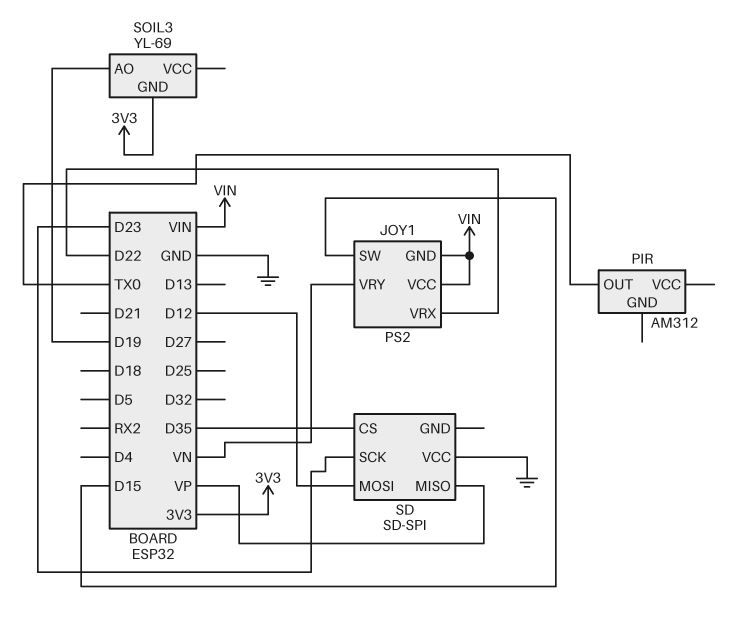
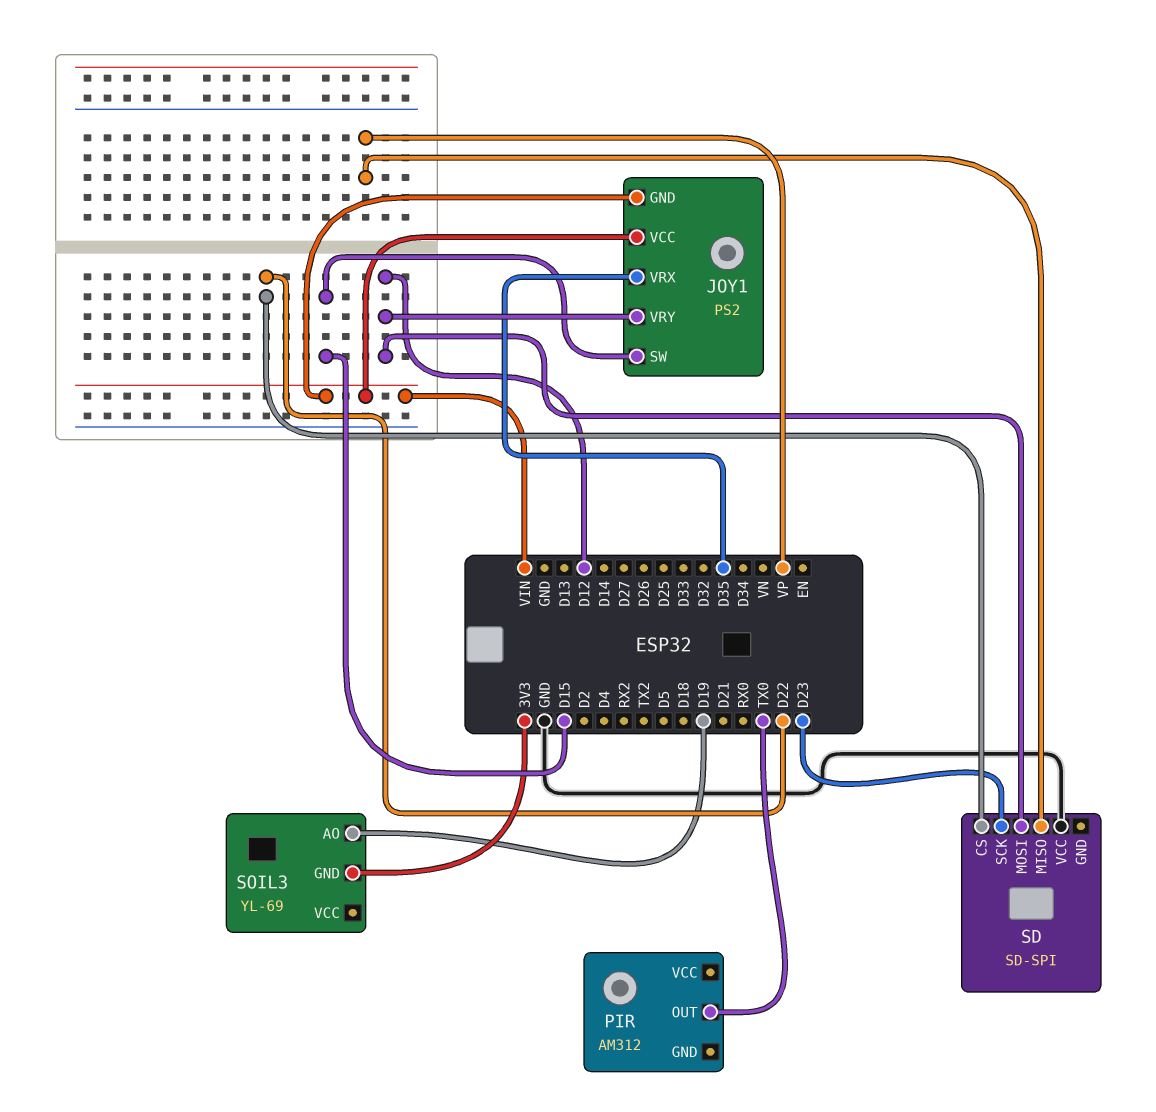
JOY1 pin VRX: D22 -> D35
JOY1 pin VRY: VN -> D12
SD pin CS: D35 -> D22

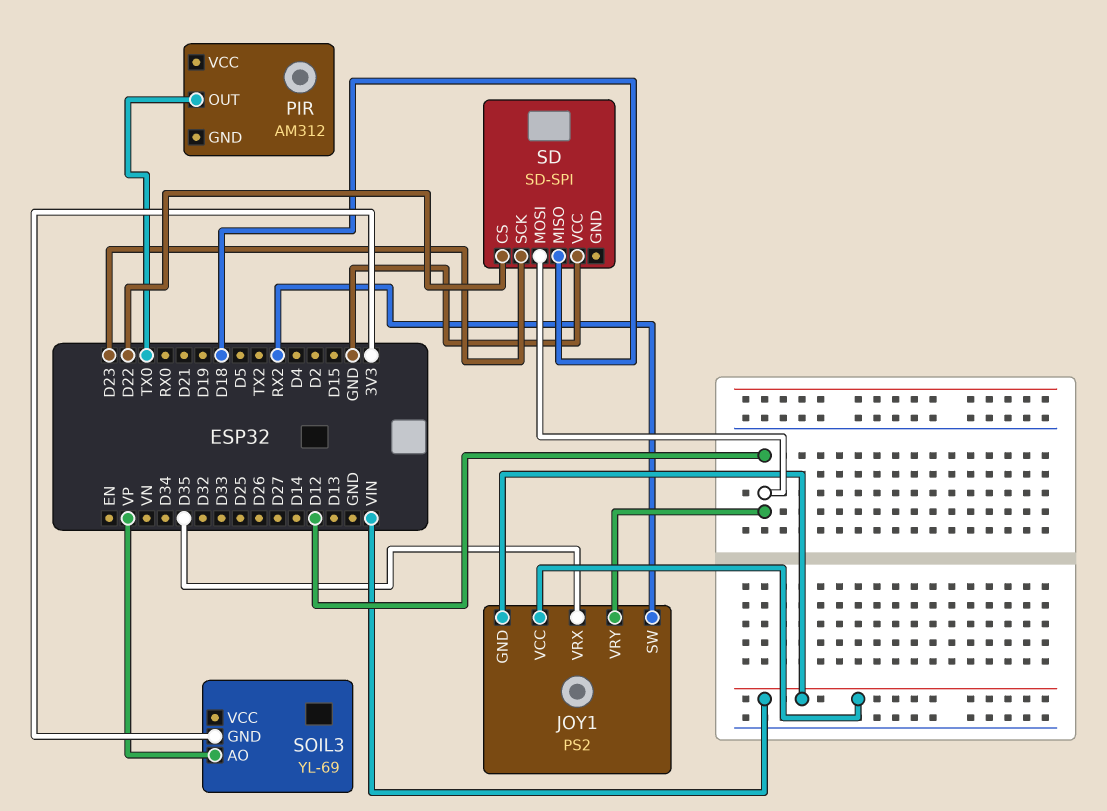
JOY1 pin SW: D15 -> RX2
SD pin MISO: VP -> D18
SOIL3 pin AO: D19 -> VP

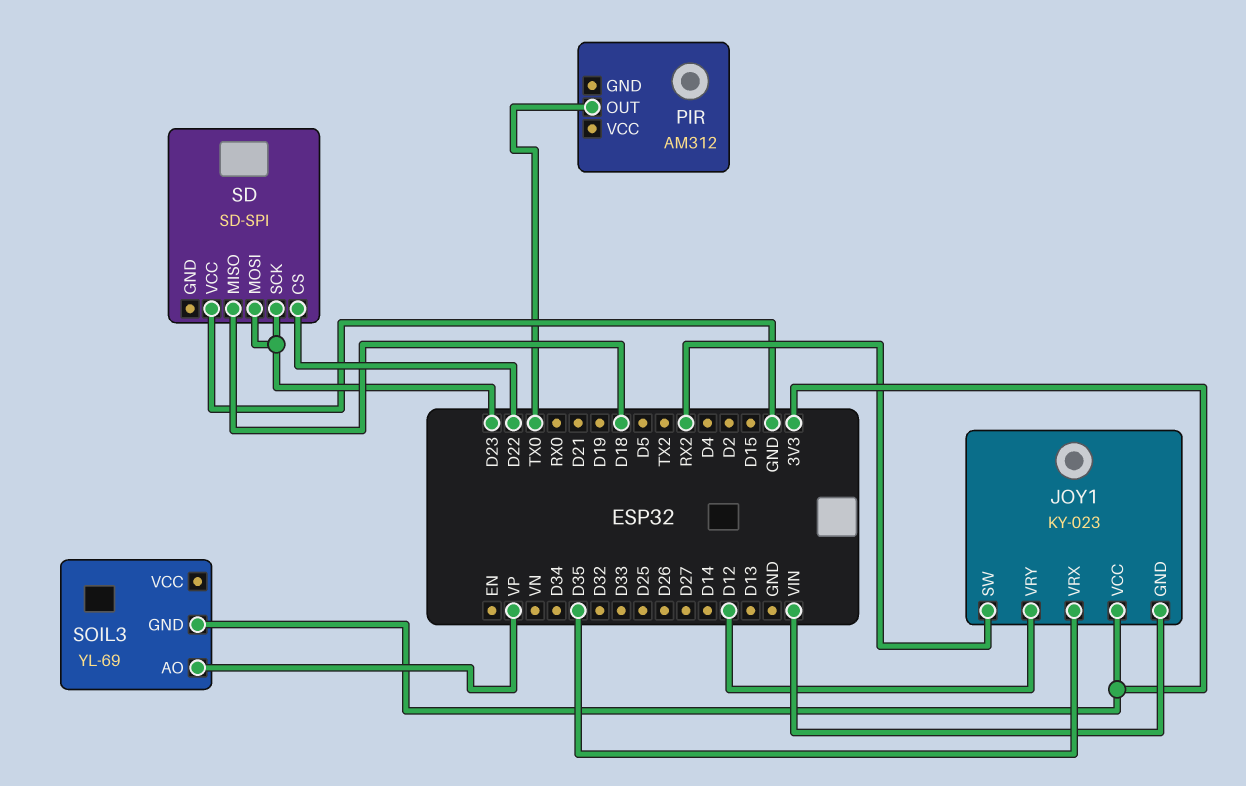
JOY1: PS2 -> KY-023
JOY1 pin VCC: VIN -> 3V3
SD pin MOSI: D12 -> D23

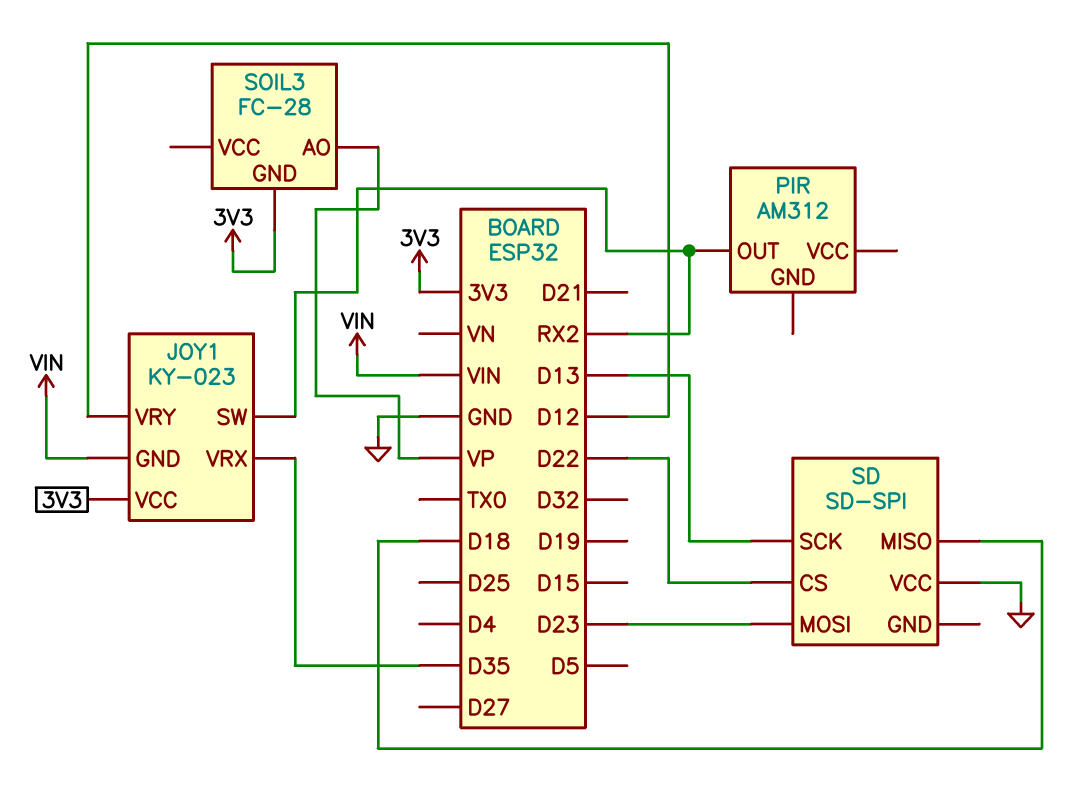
PIR pin OUT: TX0 -> RX2
SD pin SCK: D23 -> D13
SOIL3: YL-69 -> FC-28

